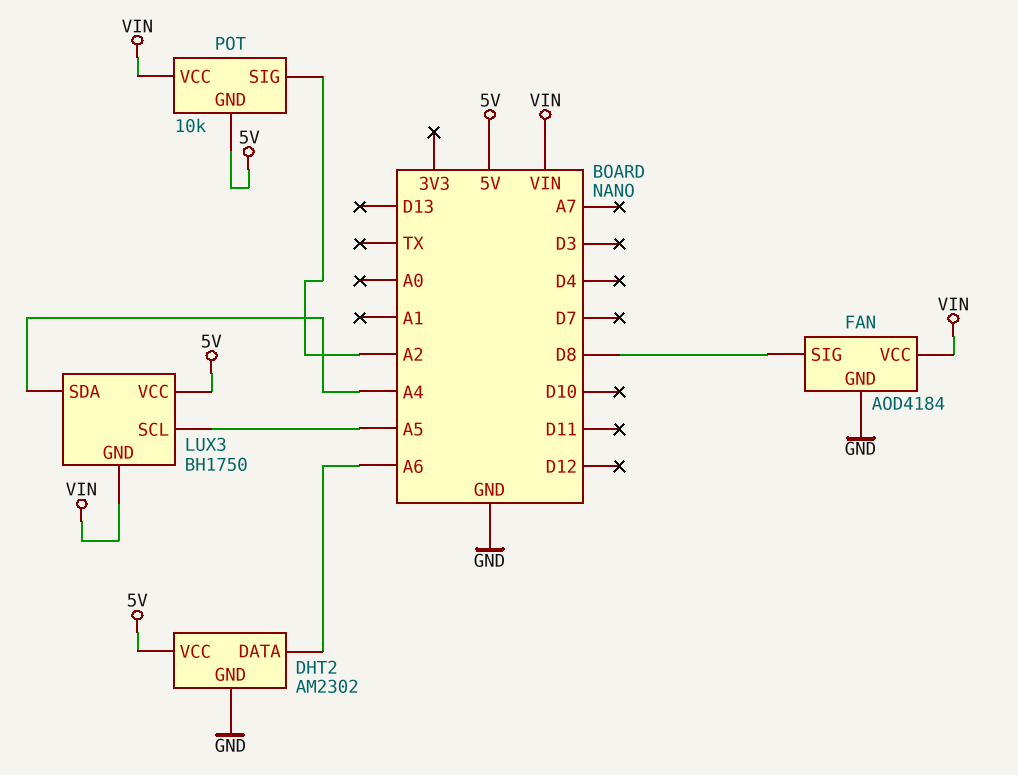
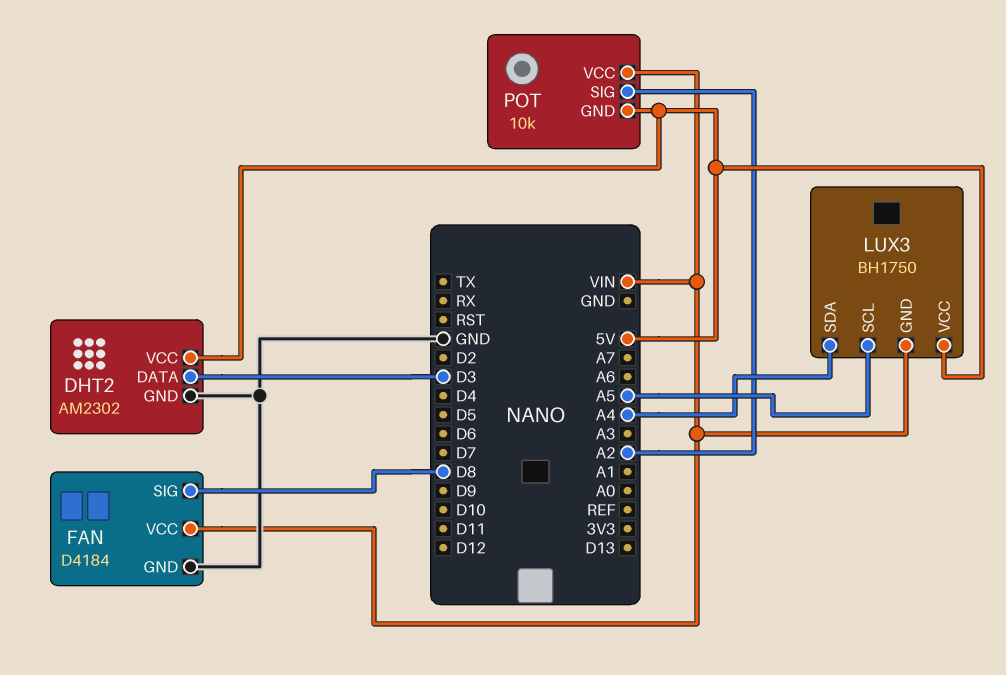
DHT2 pin DATA: A6 -> D3
FAN: AOD4184 -> D4184

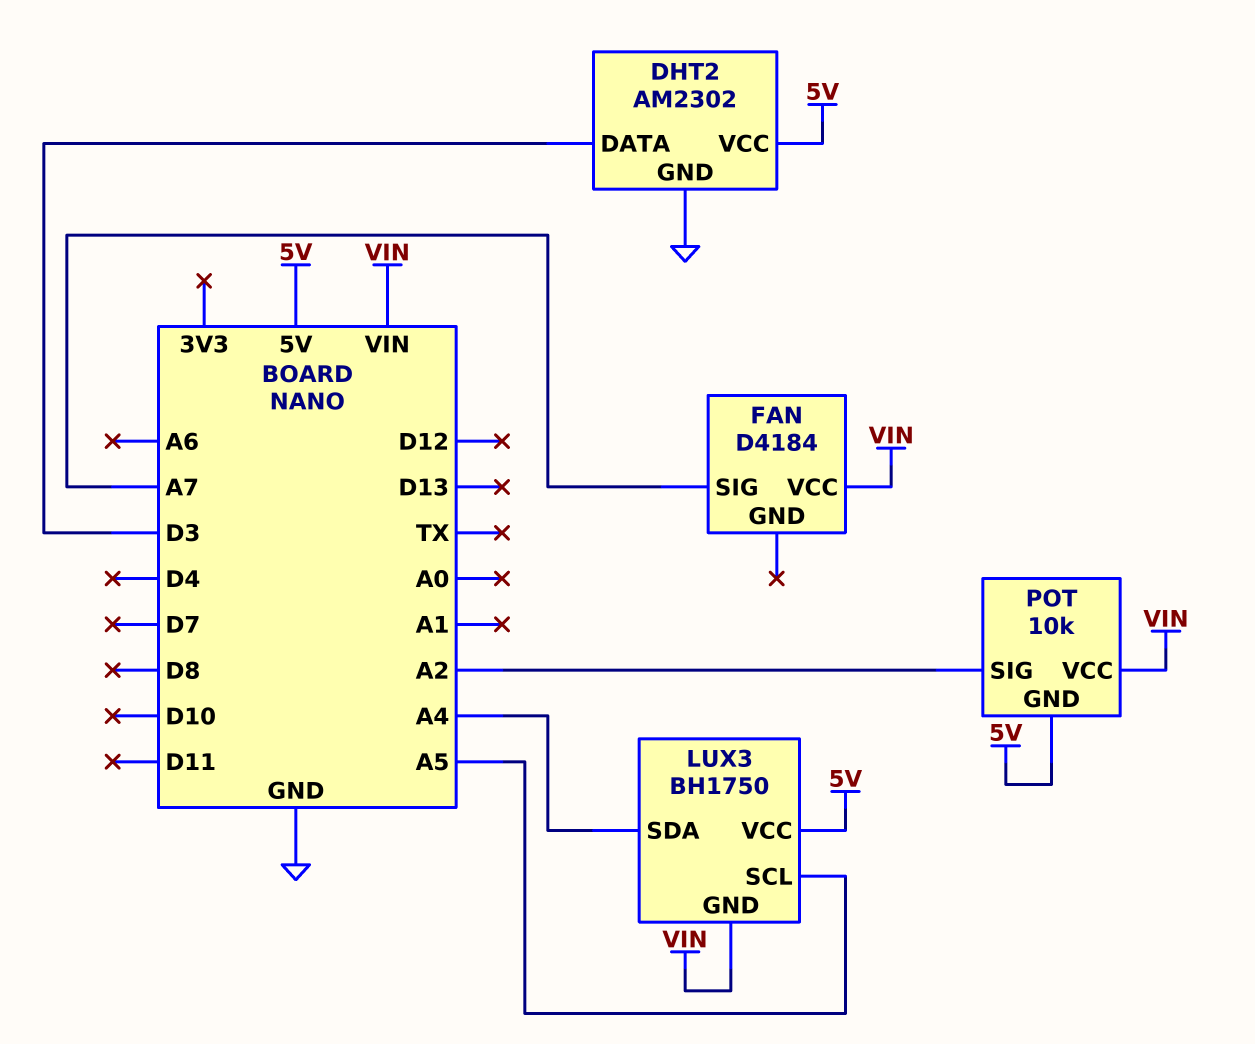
FAN pin GND: GND -> none
FAN pin SIG: D8 -> A7

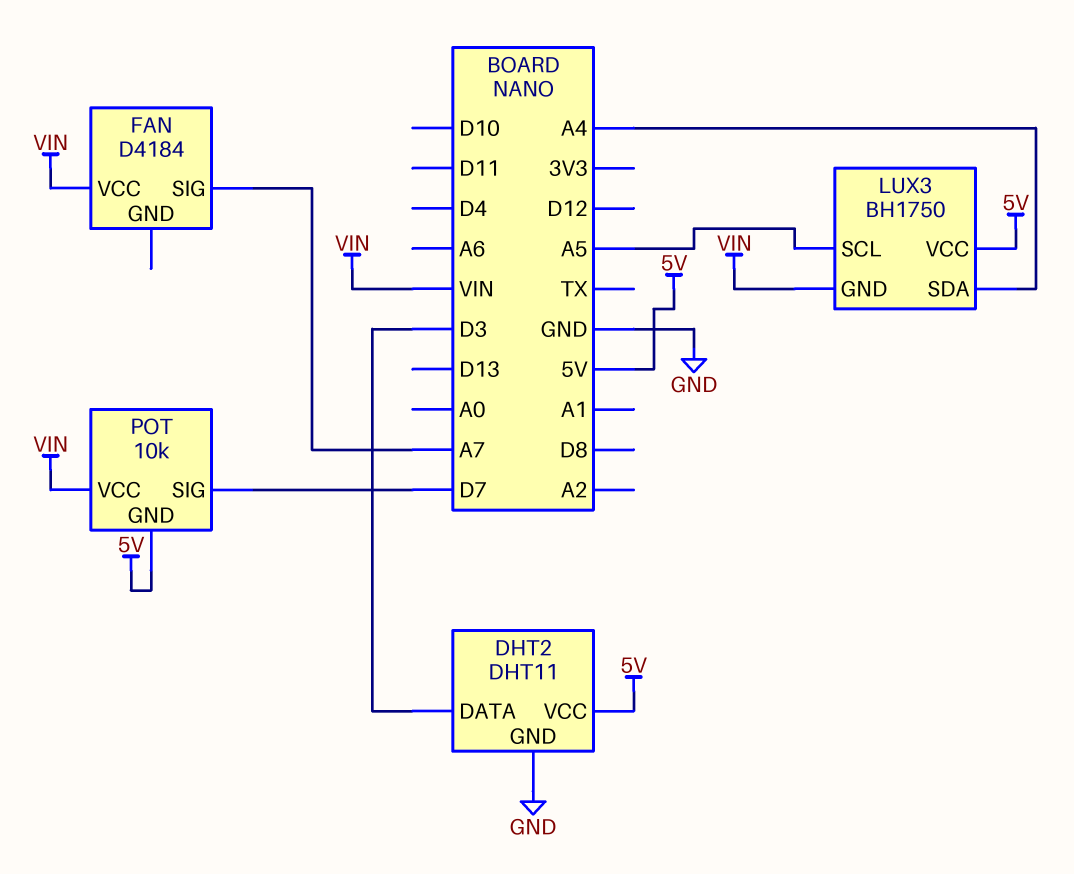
DHT2: AM2302 -> DHT11
POT pin SIG: A2 -> D7

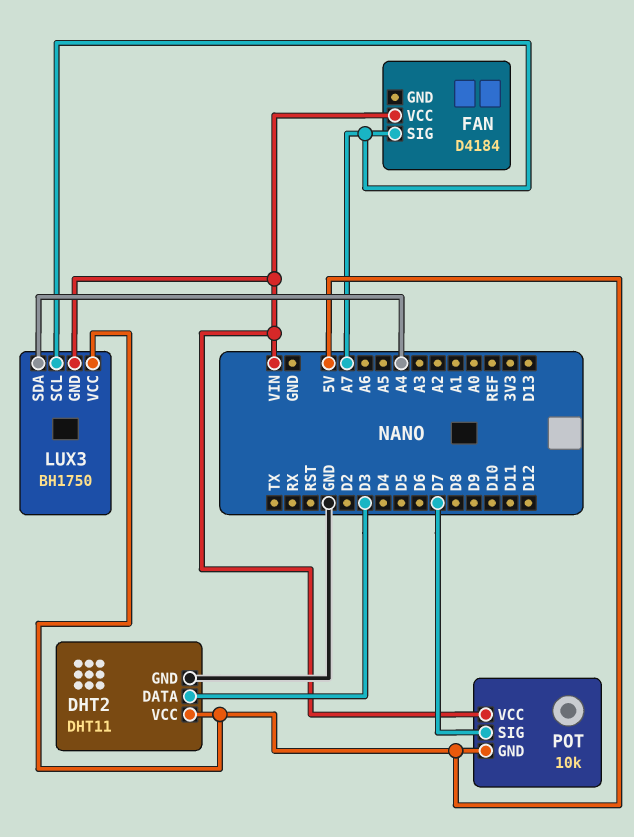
LUX3 pin SCL: A5 -> A7

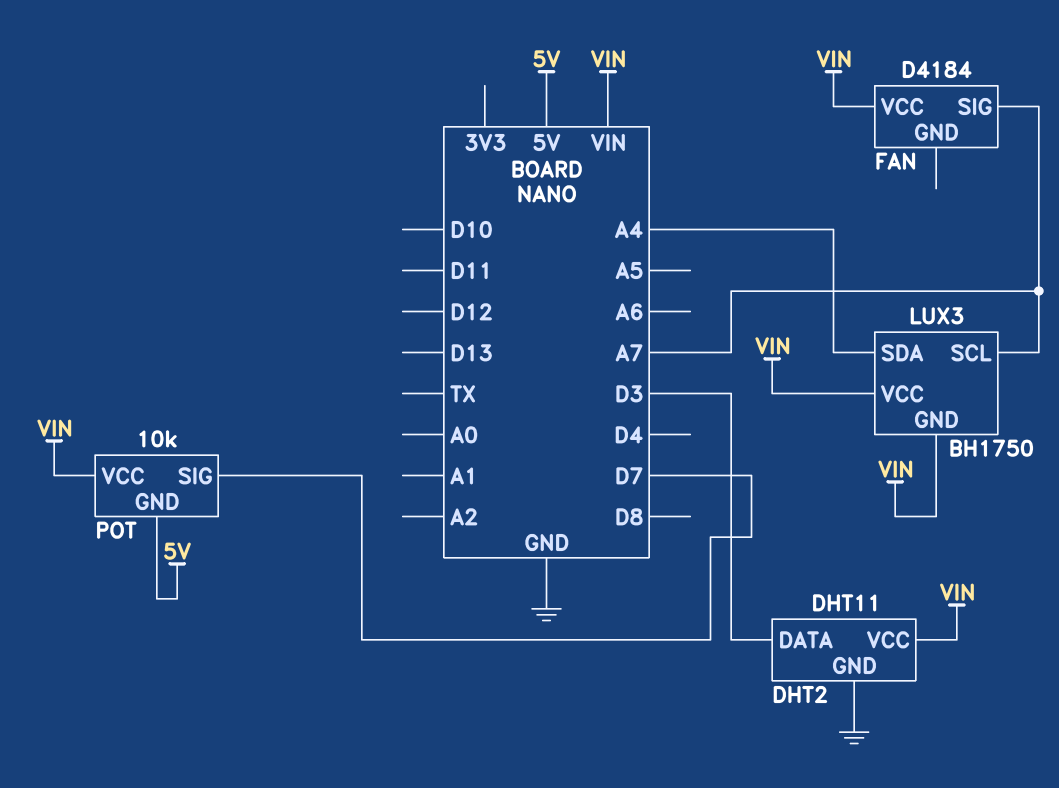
DHT2 pin VCC: 5V -> VIN
LUX3 pin VCC: 5V -> VIN

